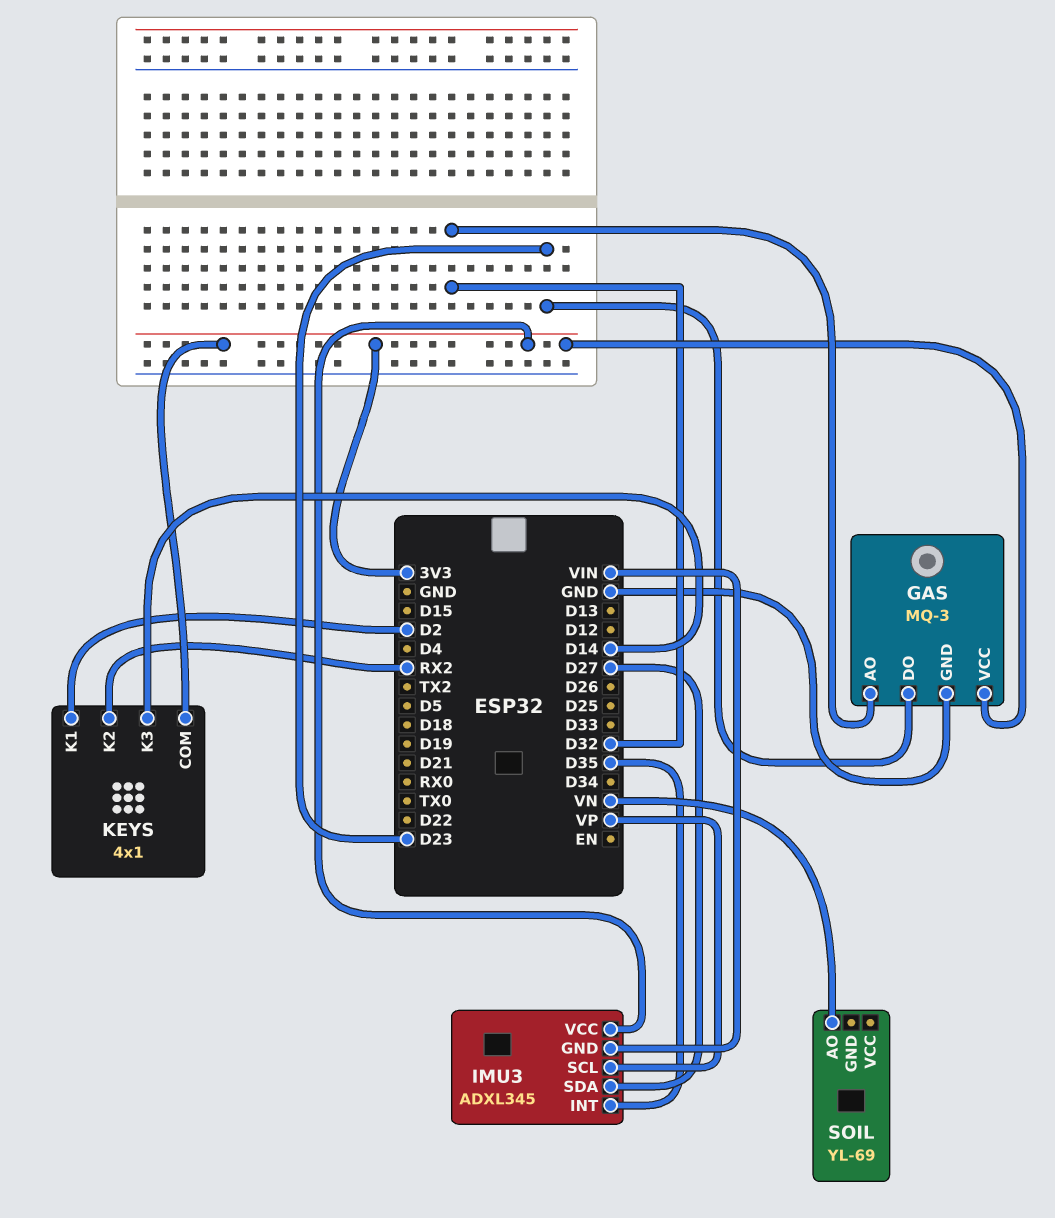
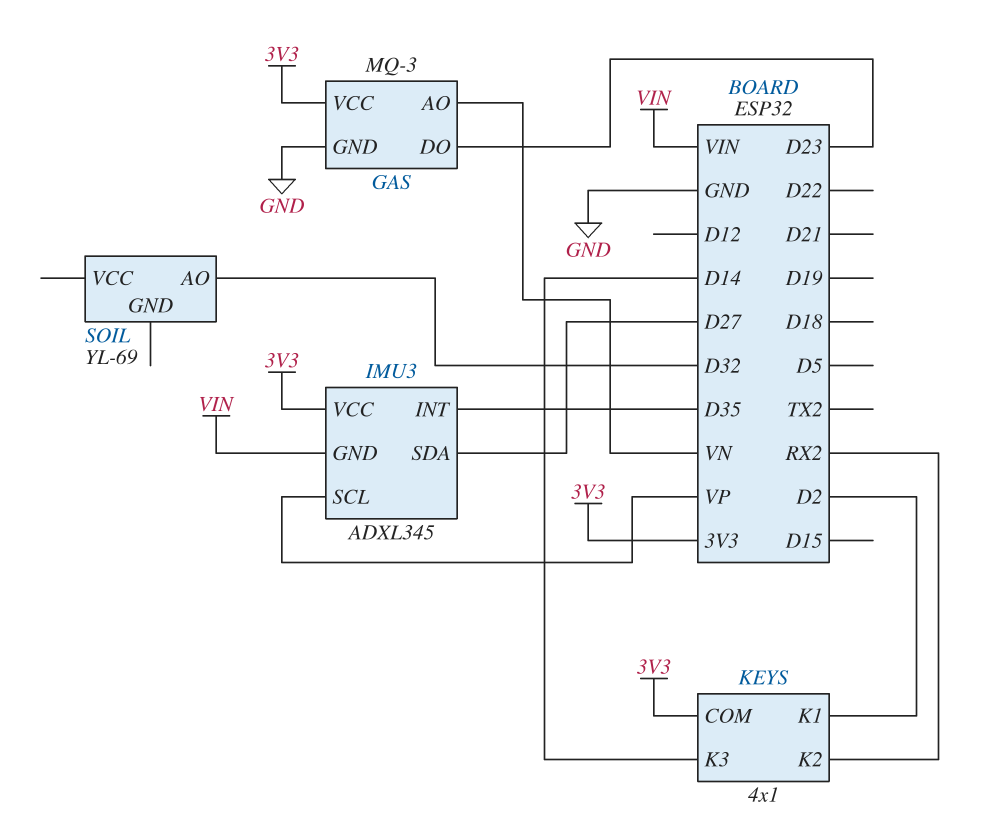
GAS pin AO: D32 -> VN
SOIL pin AO: VN -> D32

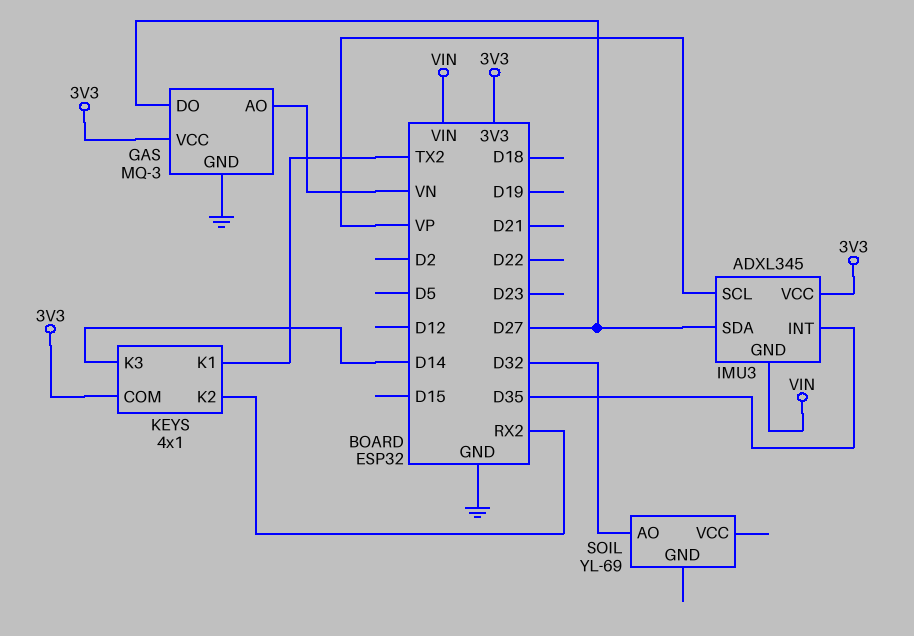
GAS pin DO: D23 -> D27
KEYS pin K1: D2 -> TX2

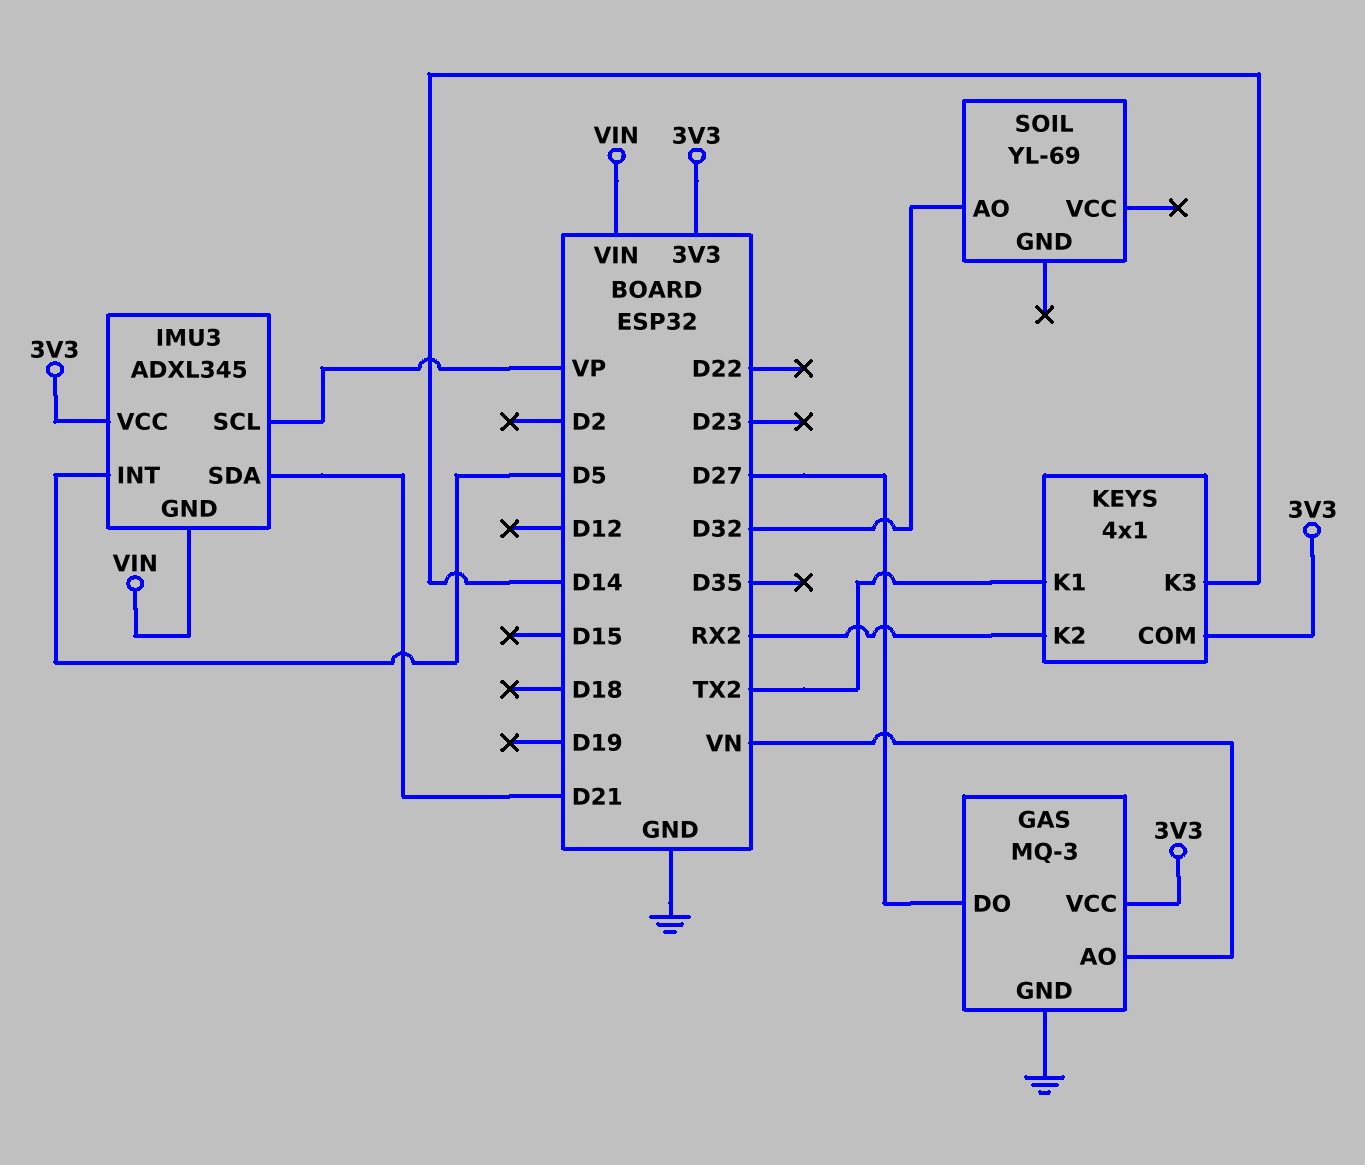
IMU3 pin INT: D35 -> D5
IMU3 pin SDA: D27 -> D21

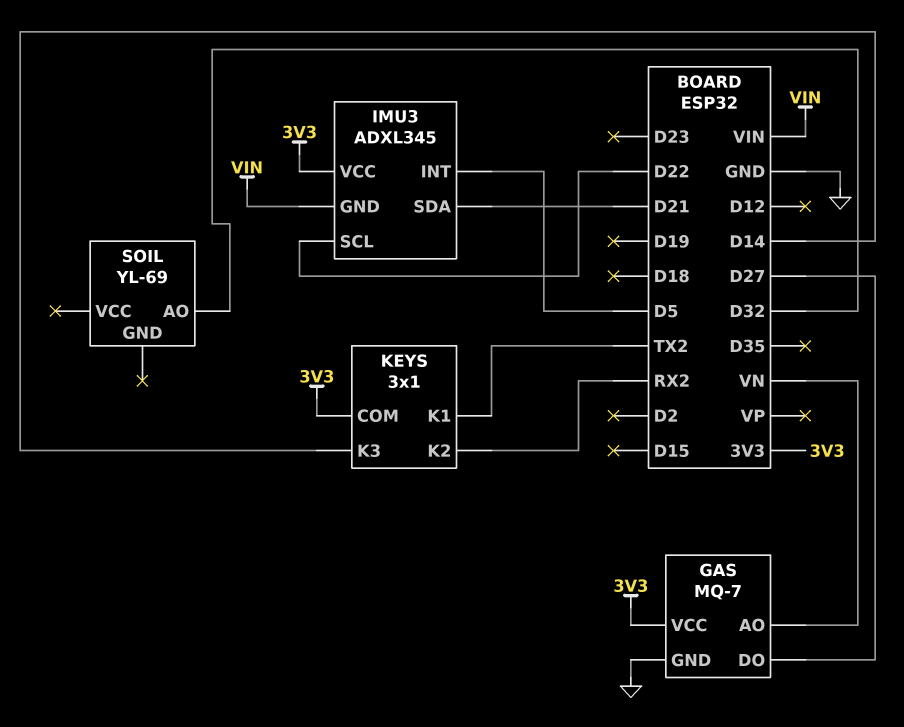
GAS: MQ-3 -> MQ-7
IMU3 pin SCL: VP -> D22
KEYS: 4x1 -> 3x1

